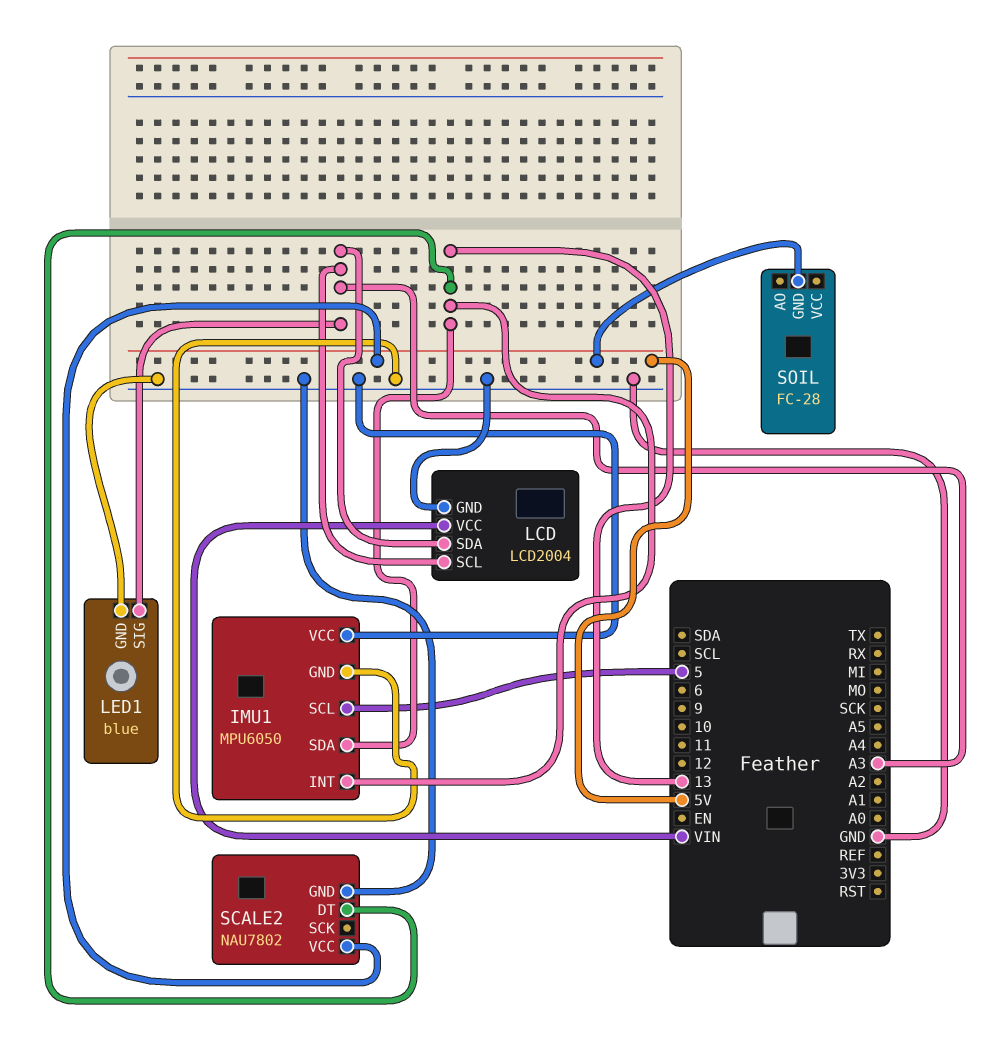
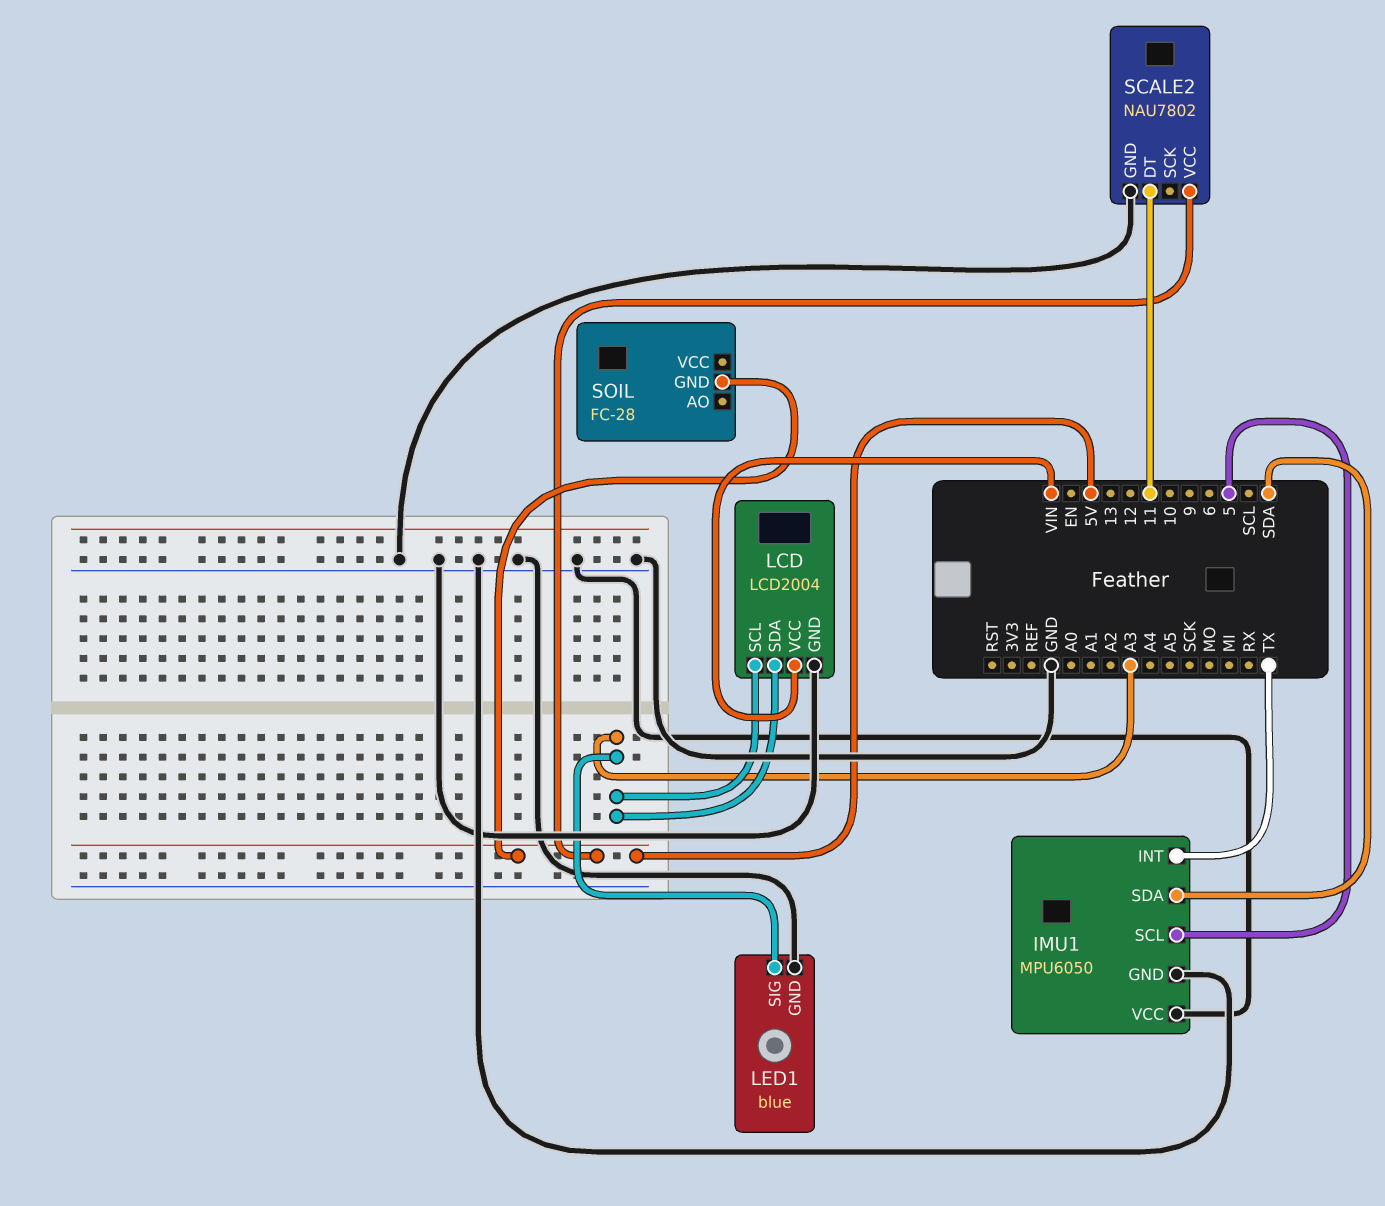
IMU1 pin INT: 13 -> TX
IMU1 pin SDA: 13 -> SDA
SCALE2 pin DT: 13 -> 11

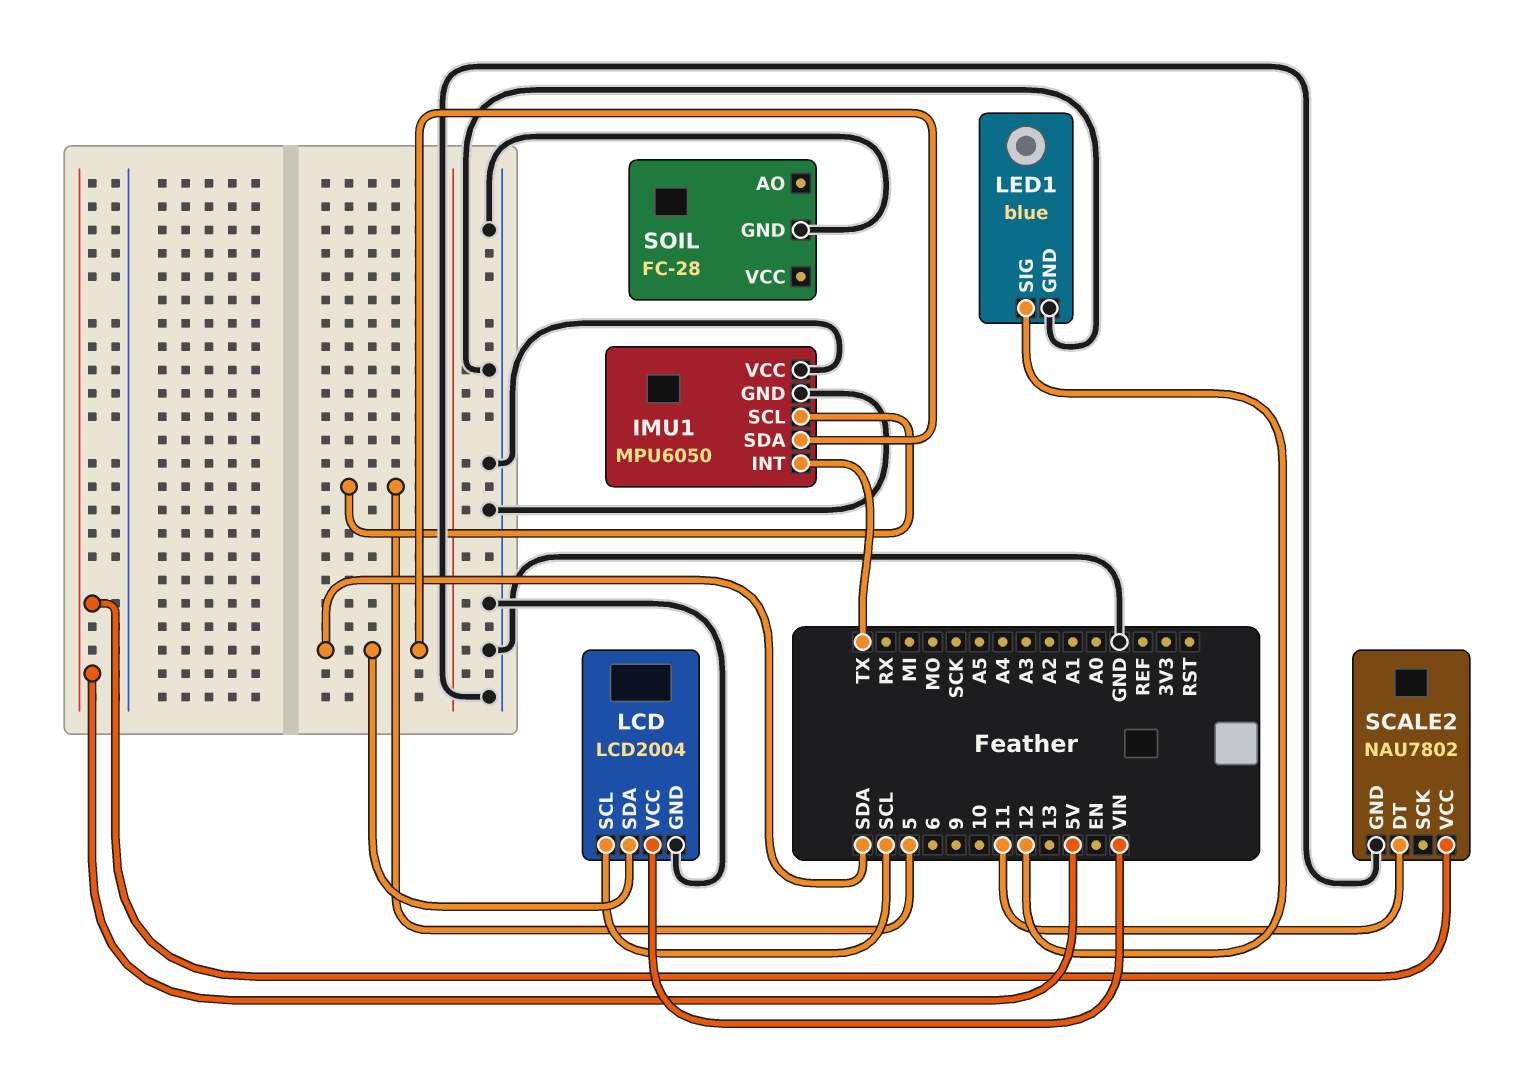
LCD pin SCL: A3 -> SCL
LCD pin SDA: A3 -> SDA
LED1 pin SIG: A3 -> 12
SOIL pin GND: 5V -> GND

